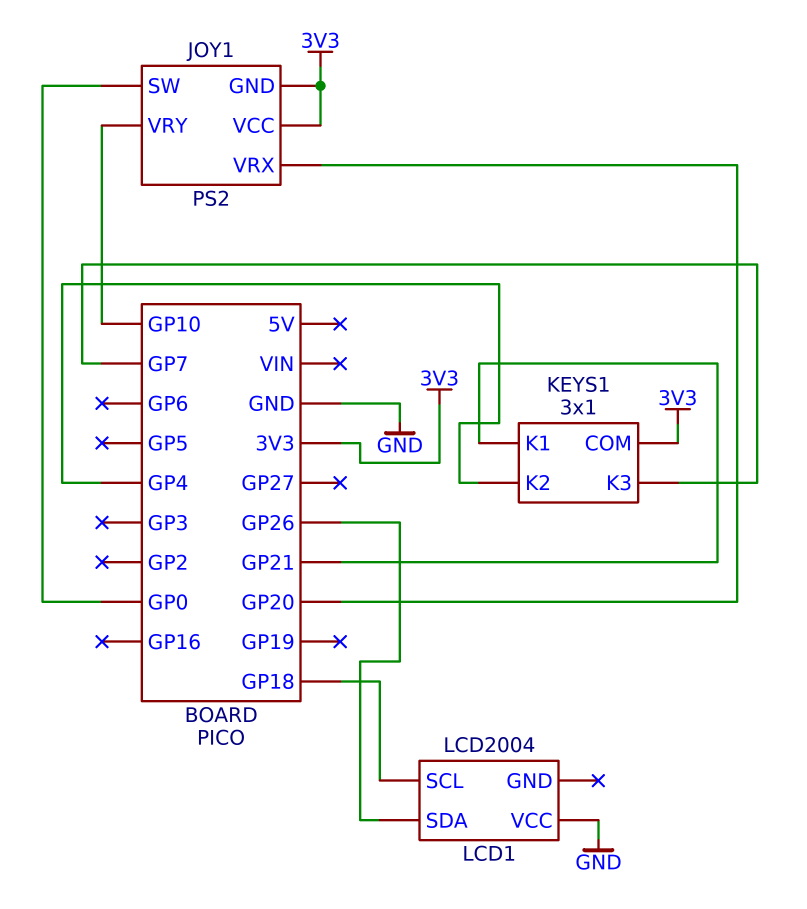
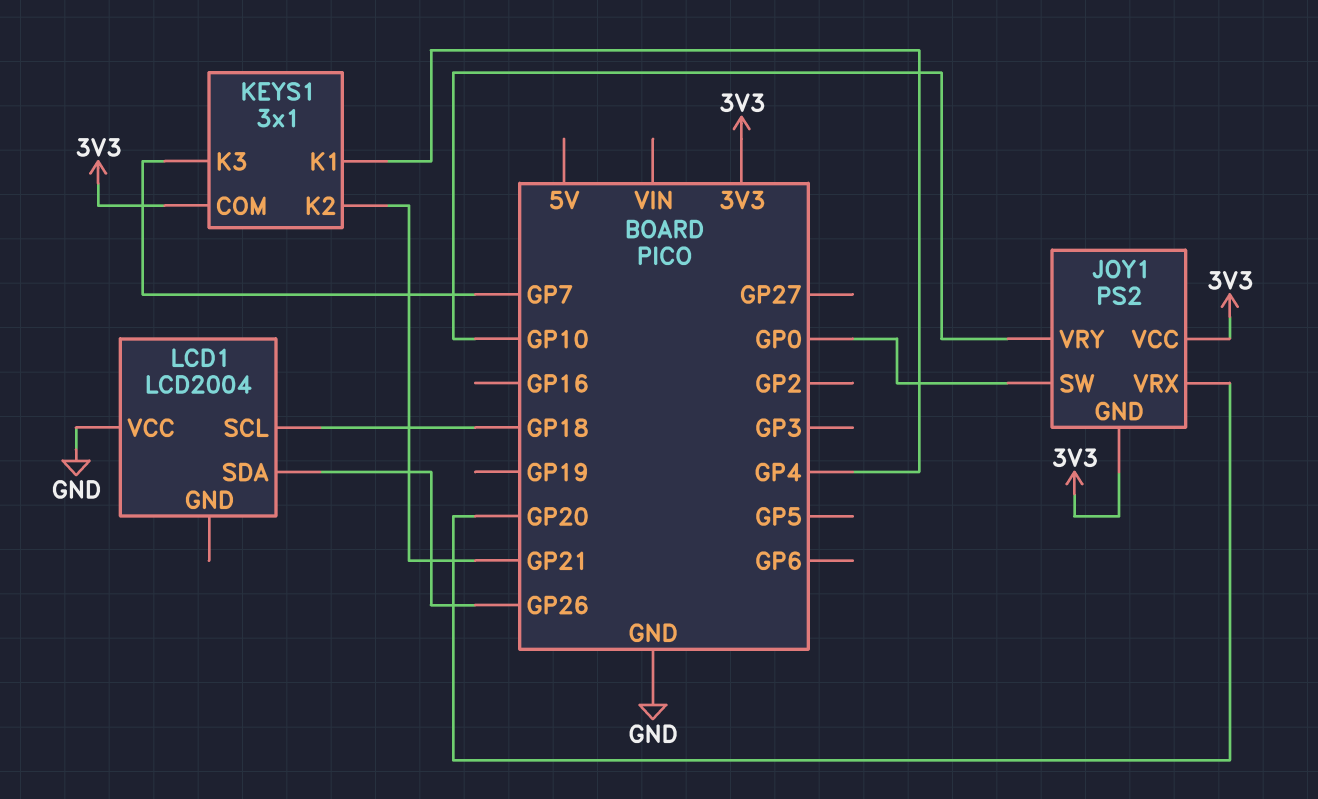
KEYS1 pin K1: GP21 -> GP4
KEYS1 pin K2: GP4 -> GP21

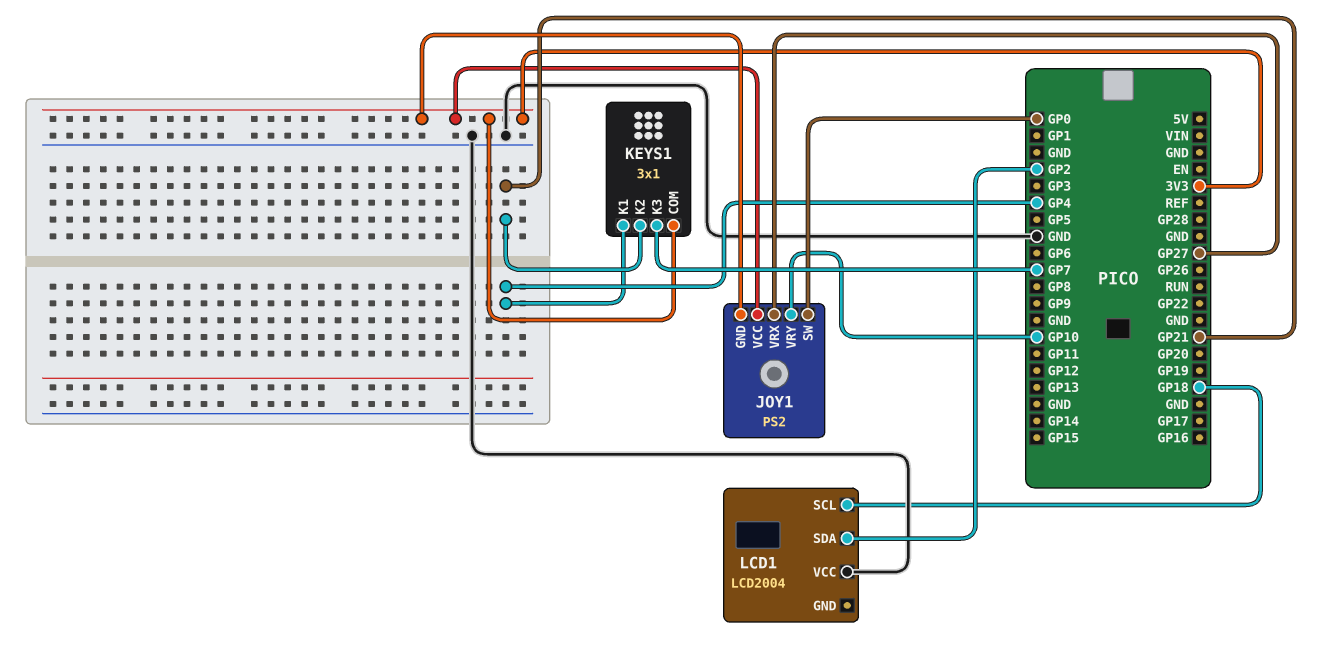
JOY1 pin VRX: GP20 -> GP27
LCD1 pin SDA: GP26 -> GP2

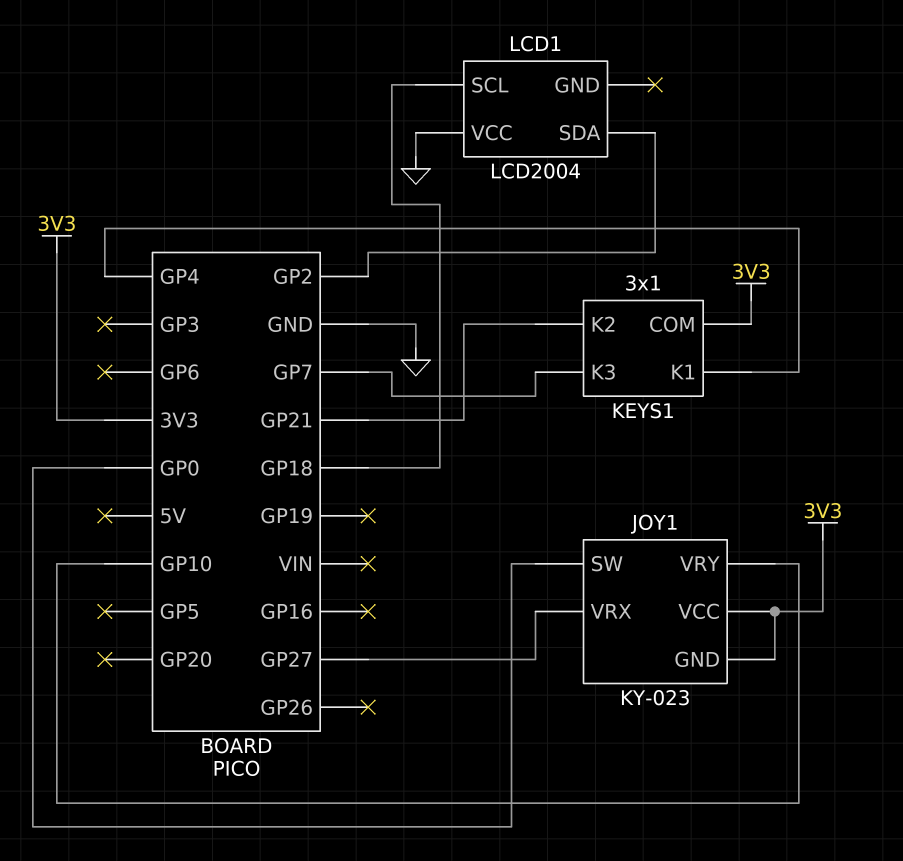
JOY1: PS2 -> KY-023

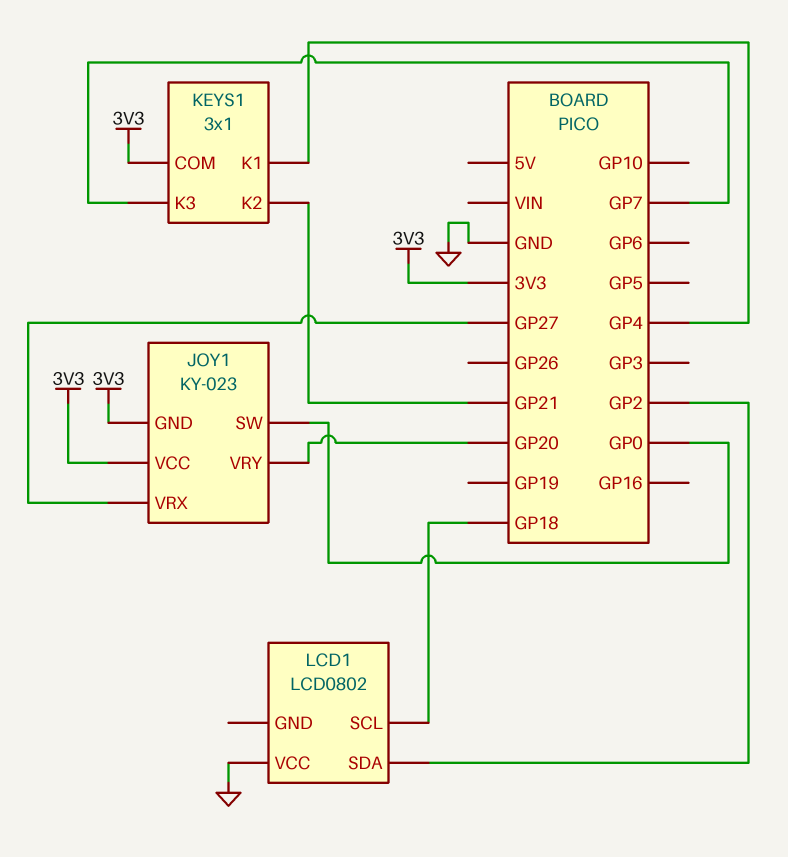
JOY1 pin VRY: GP10 -> GP20
LCD1: LCD2004 -> LCD0802

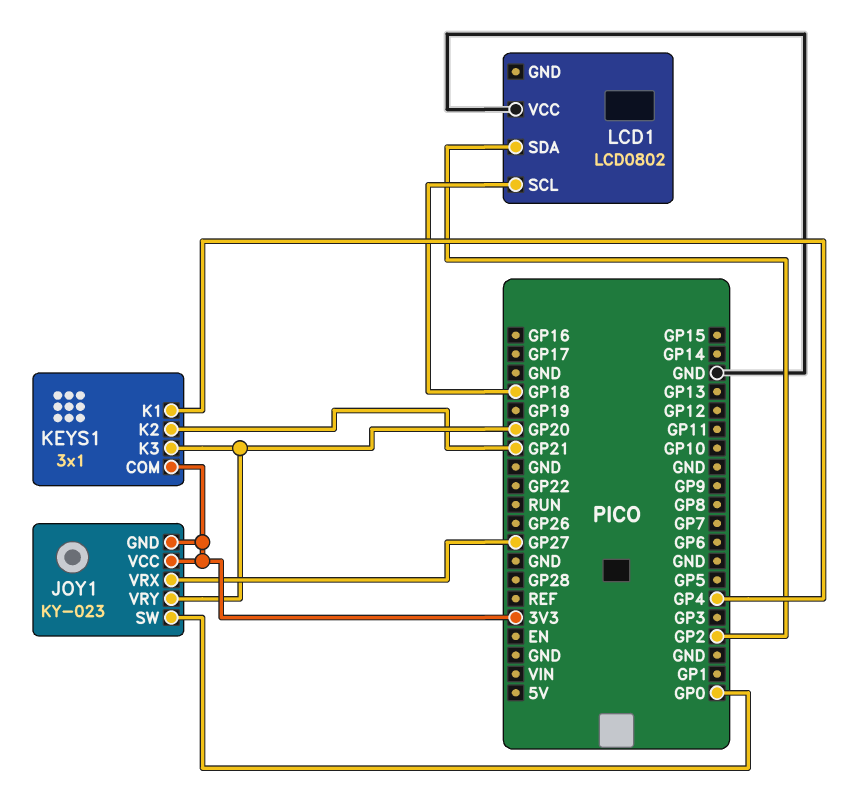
KEYS1 pin K3: GP7 -> GP20

